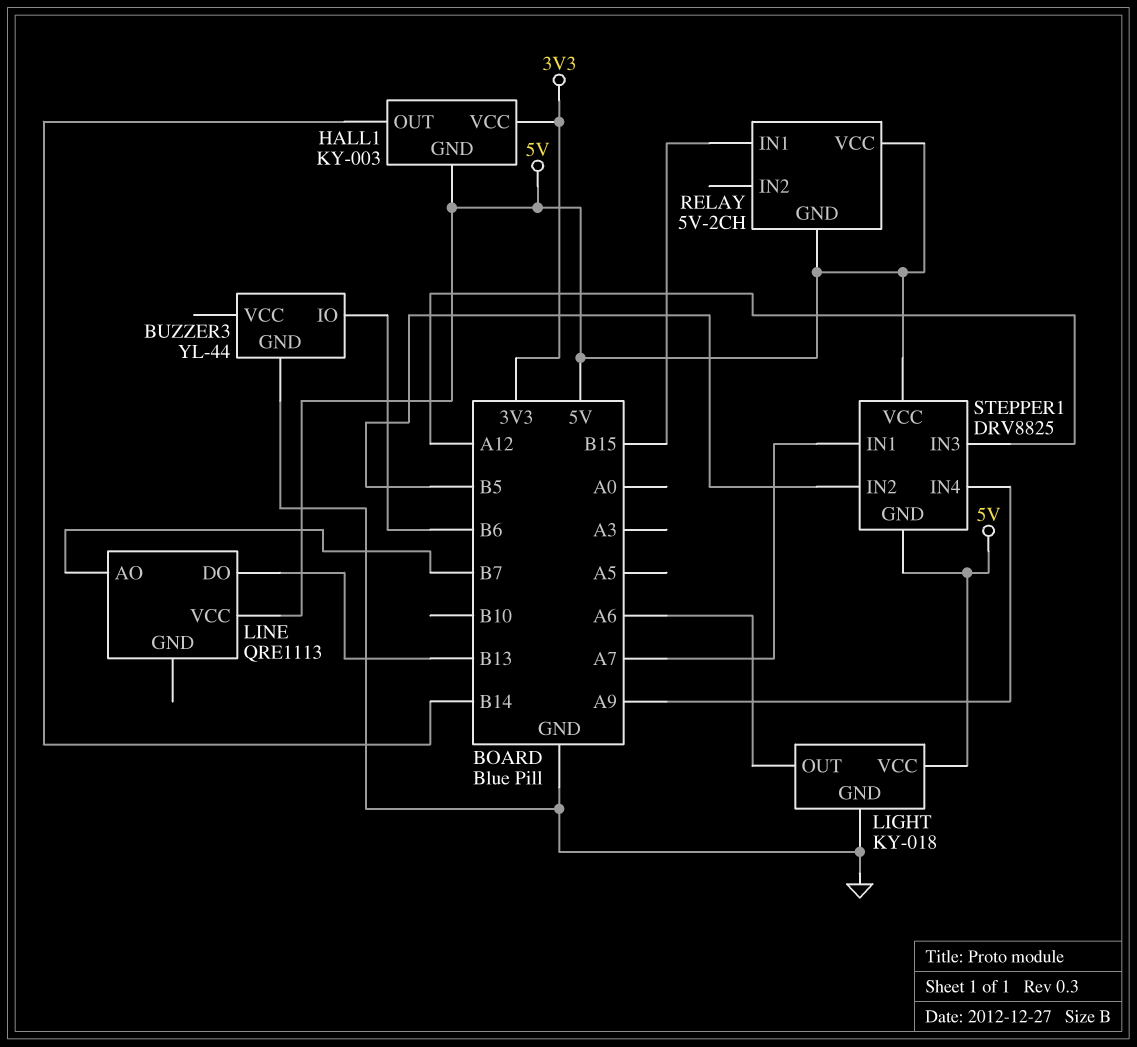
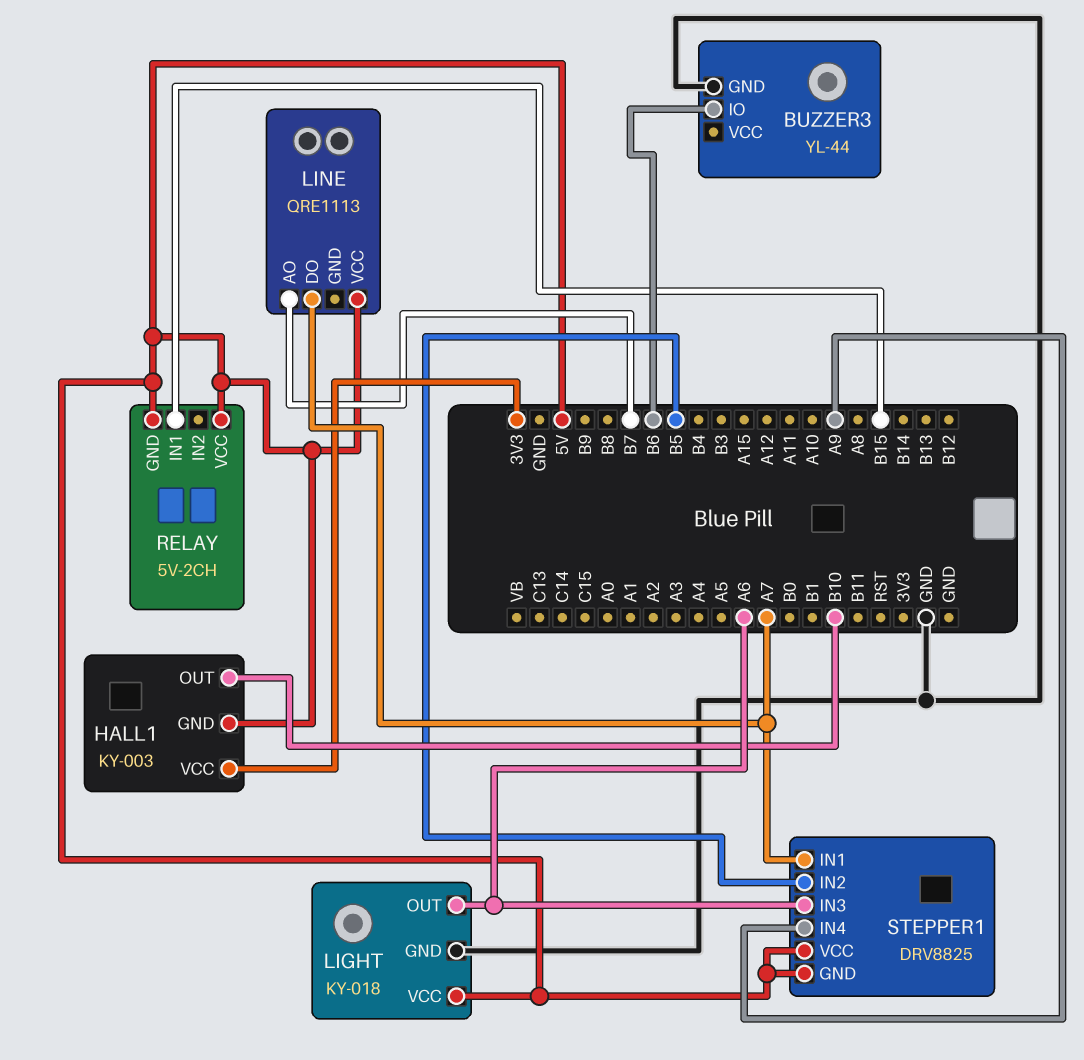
HALL1 pin OUT: B14 -> B10
LINE pin DO: B13 -> A7
STEPPER1 pin IN3: A12 -> A6

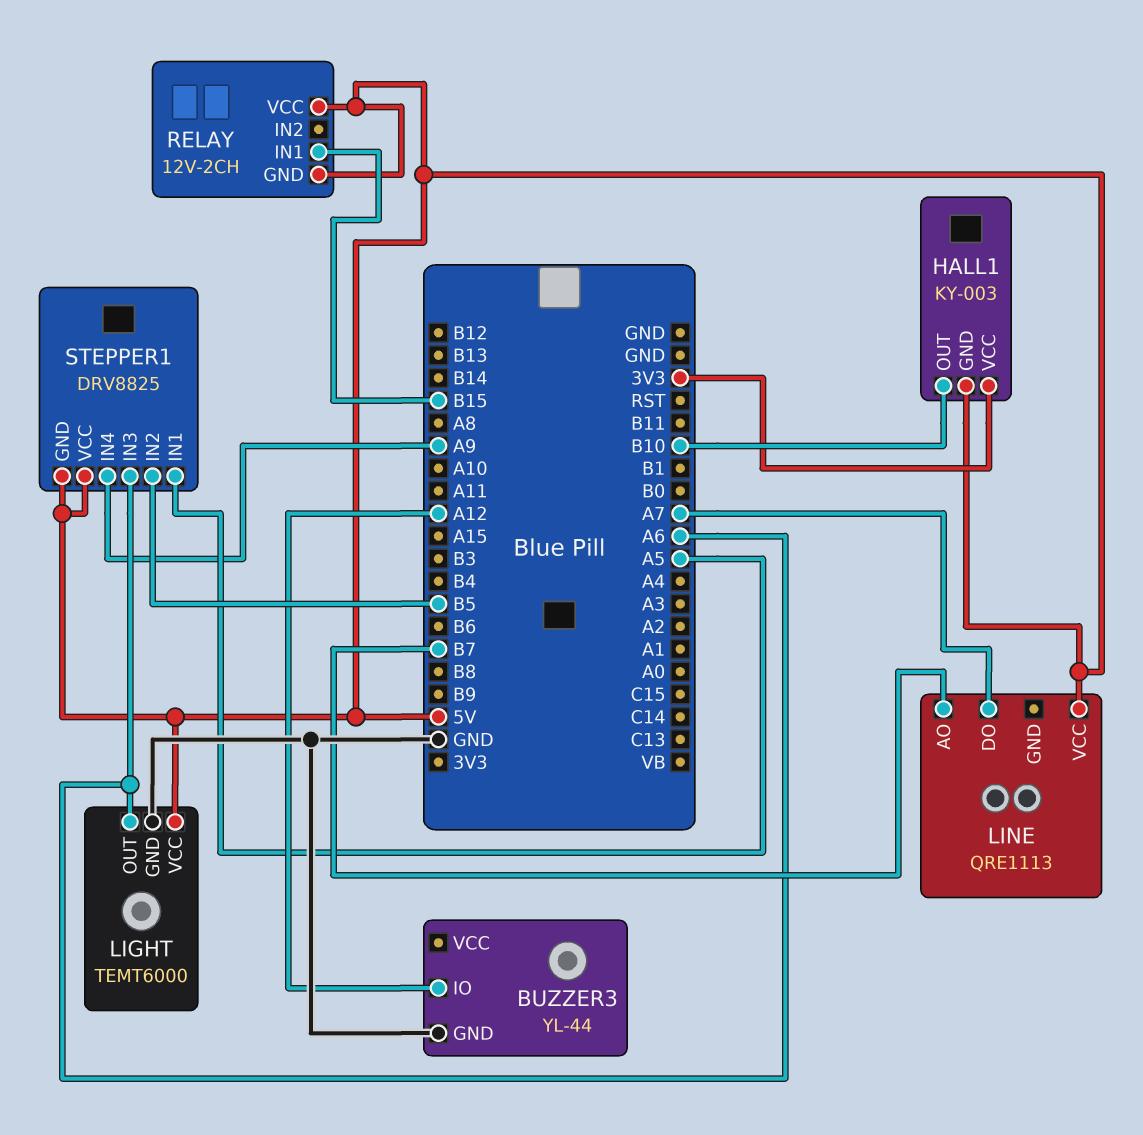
BUZZER3 pin IO: B6 -> A12
LIGHT: KY-018 -> TEMT6000
RELAY: 5V-2CH -> 12V-2CH
STEPPER1 pin IN1: A7 -> A5

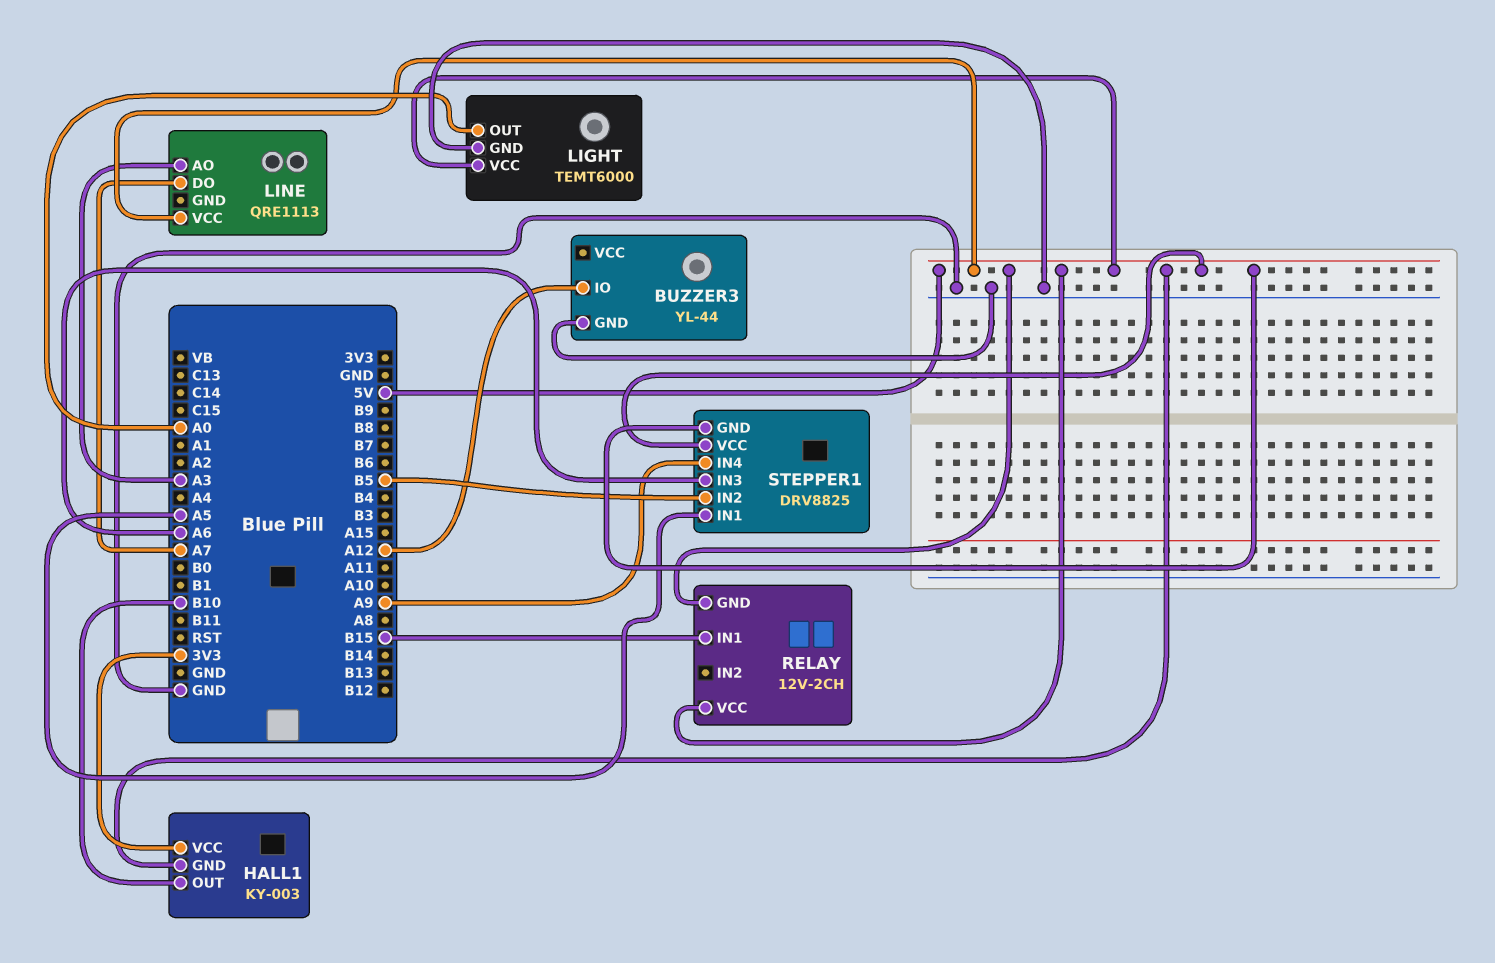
LIGHT pin OUT: A6 -> A0
LINE pin AO: B7 -> A3

